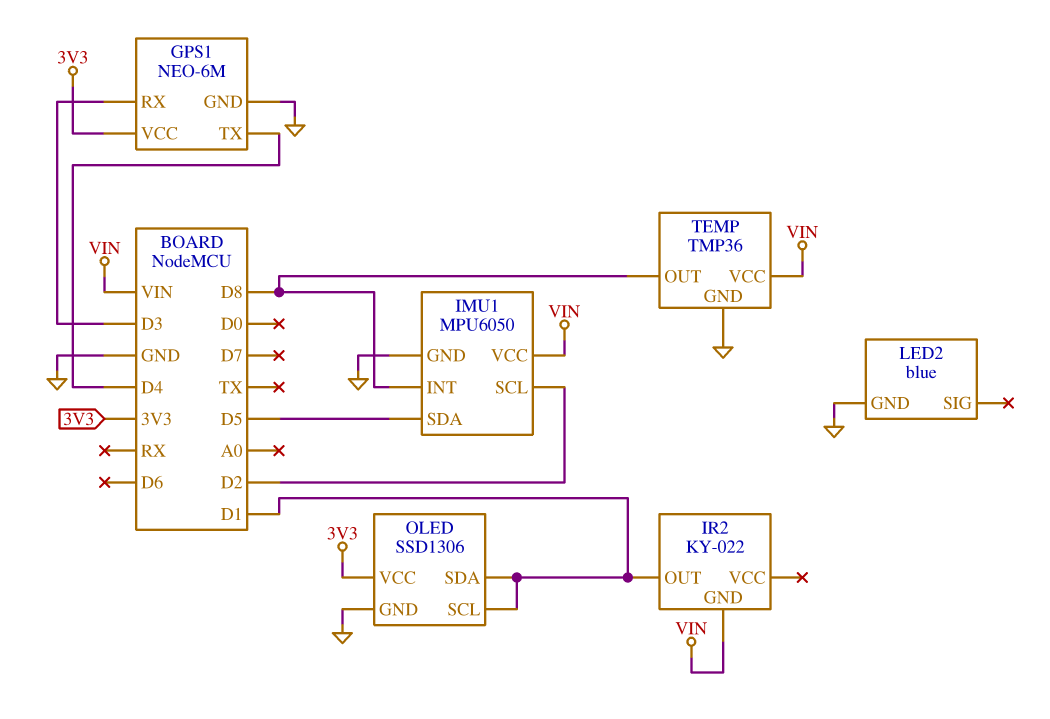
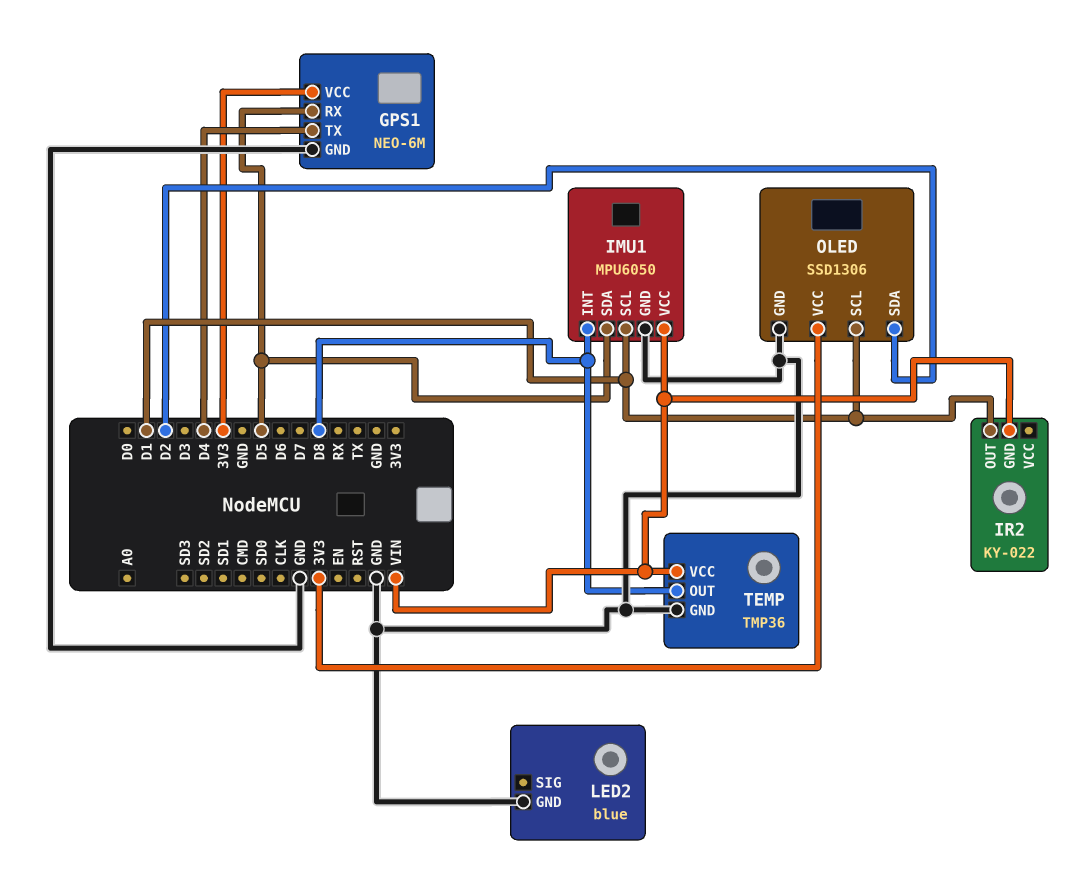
GPS1 pin RX: D3 -> D5
IMU1 pin SCL: D2 -> D1
OLED pin SDA: D1 -> D2

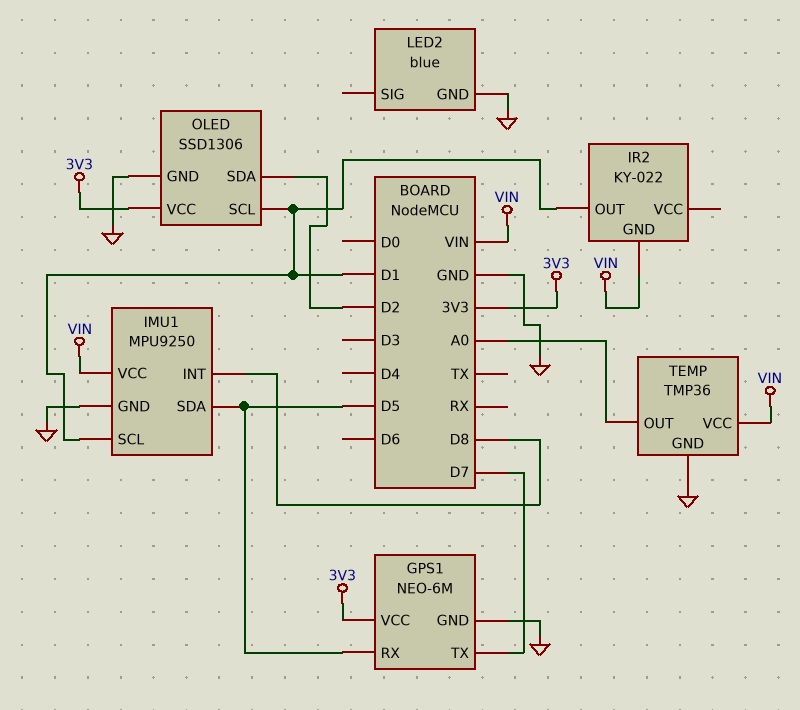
GPS1 pin TX: D4 -> D7
IMU1: MPU6050 -> MPU9250
TEMP pin OUT: D8 -> A0

